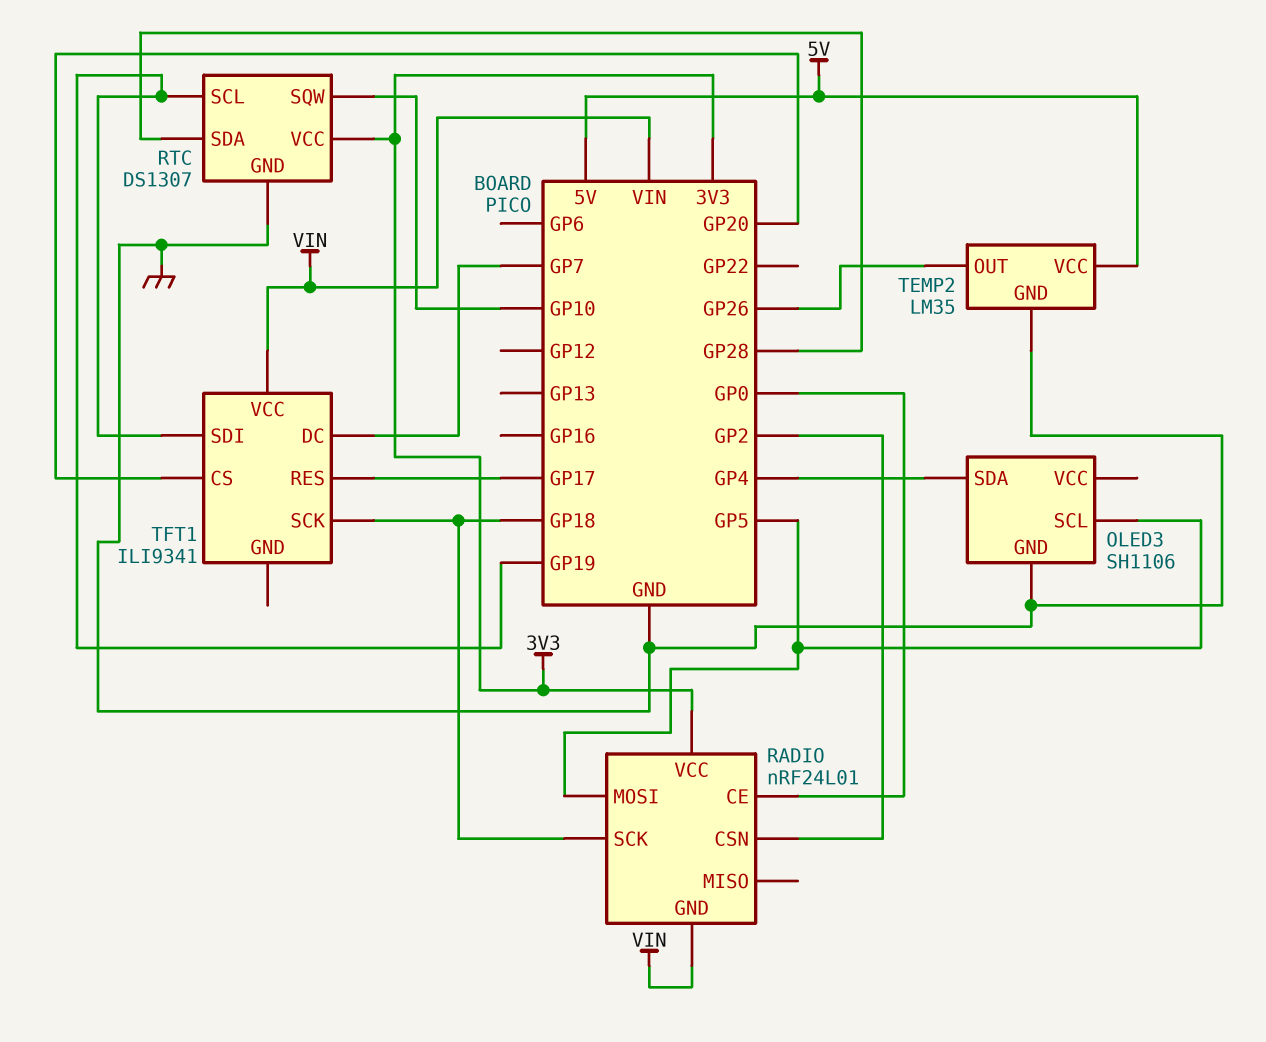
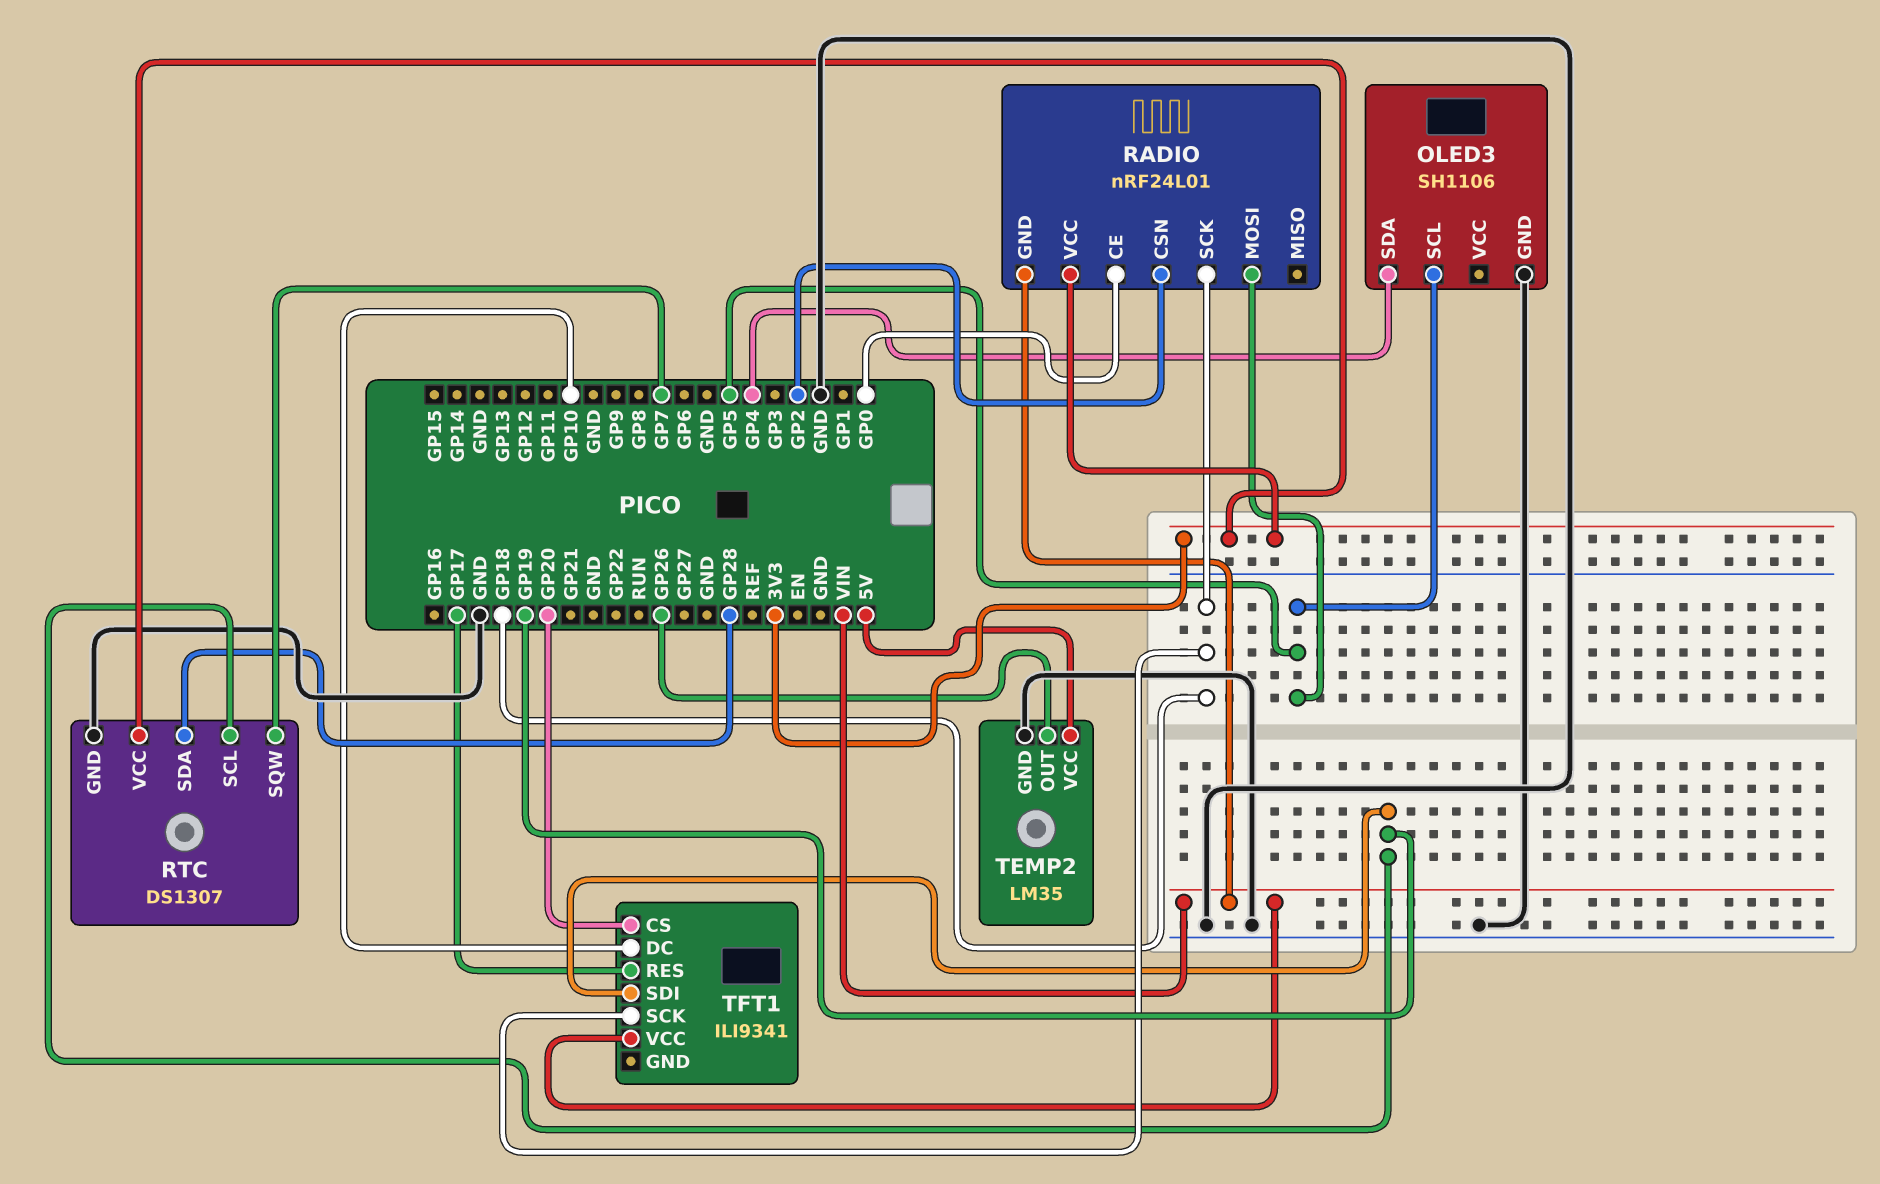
RTC pin SQW: GP10 -> GP7
TFT1 pin DC: GP7 -> GP10

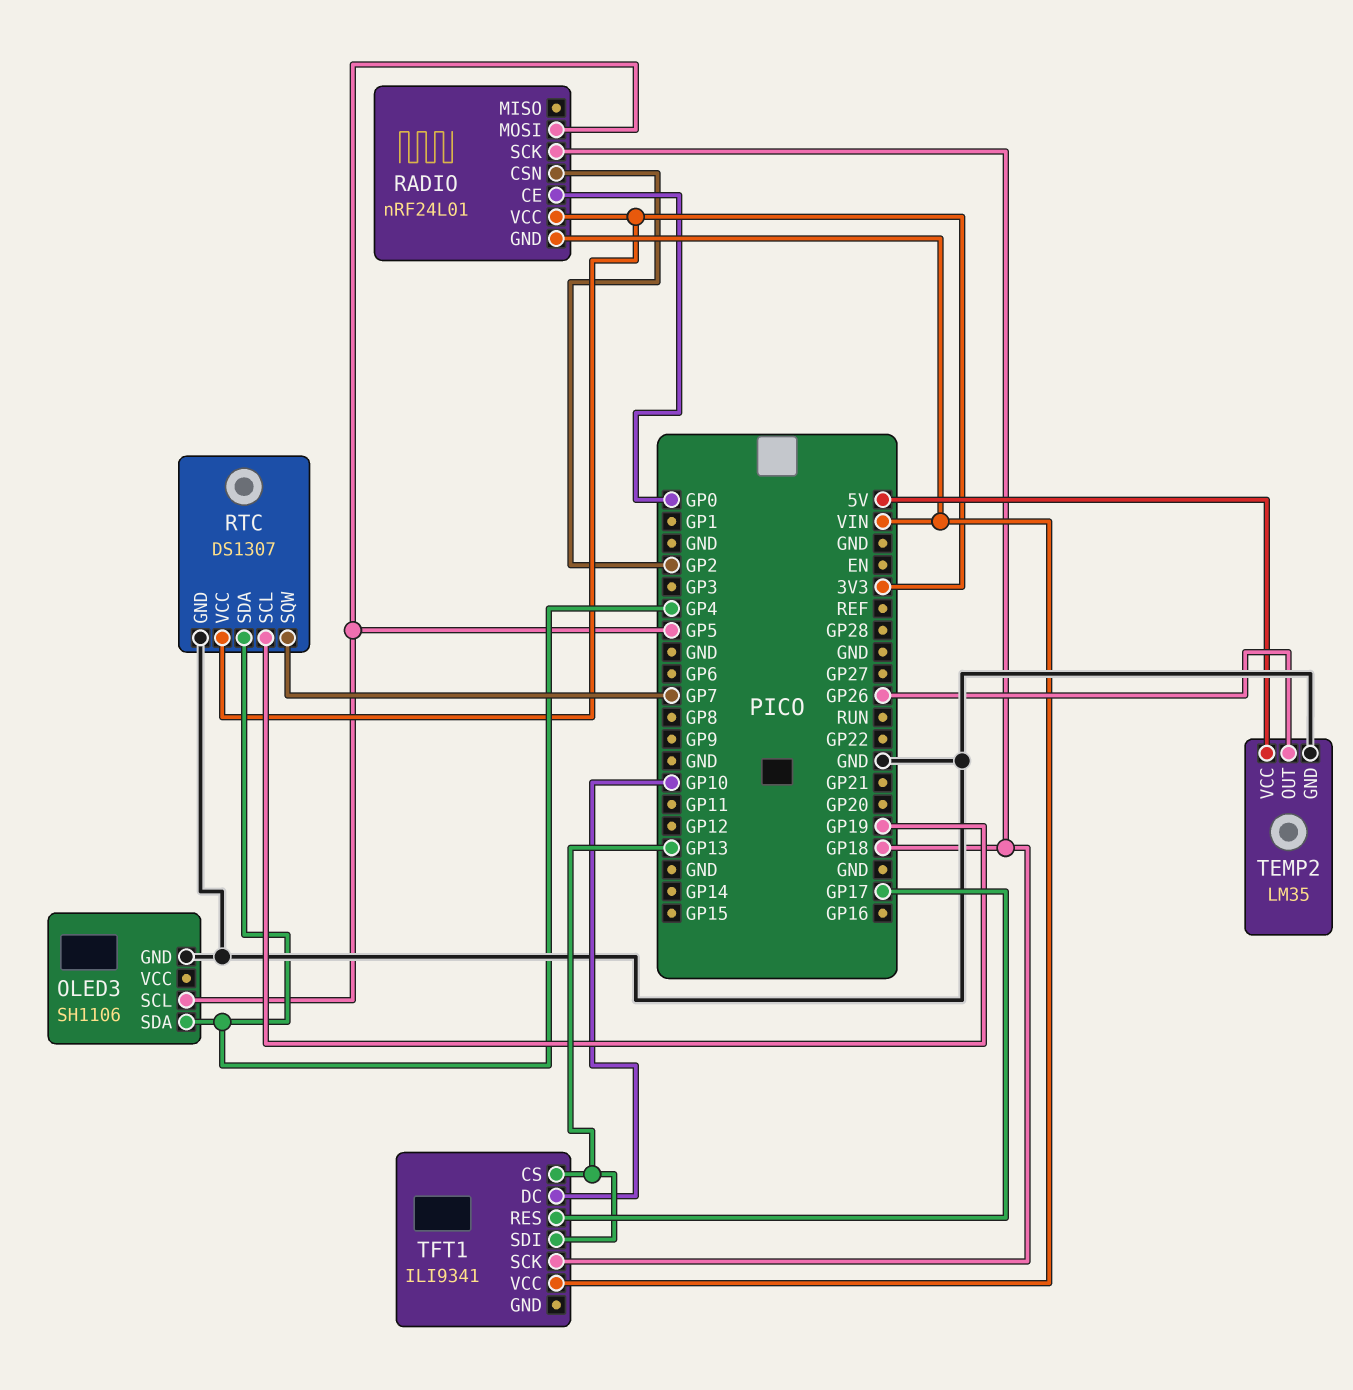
RTC pin SDA: GP28 -> GP4
TFT1 pin CS: GP20 -> GP13
TFT1 pin SDI: GP19 -> GP13

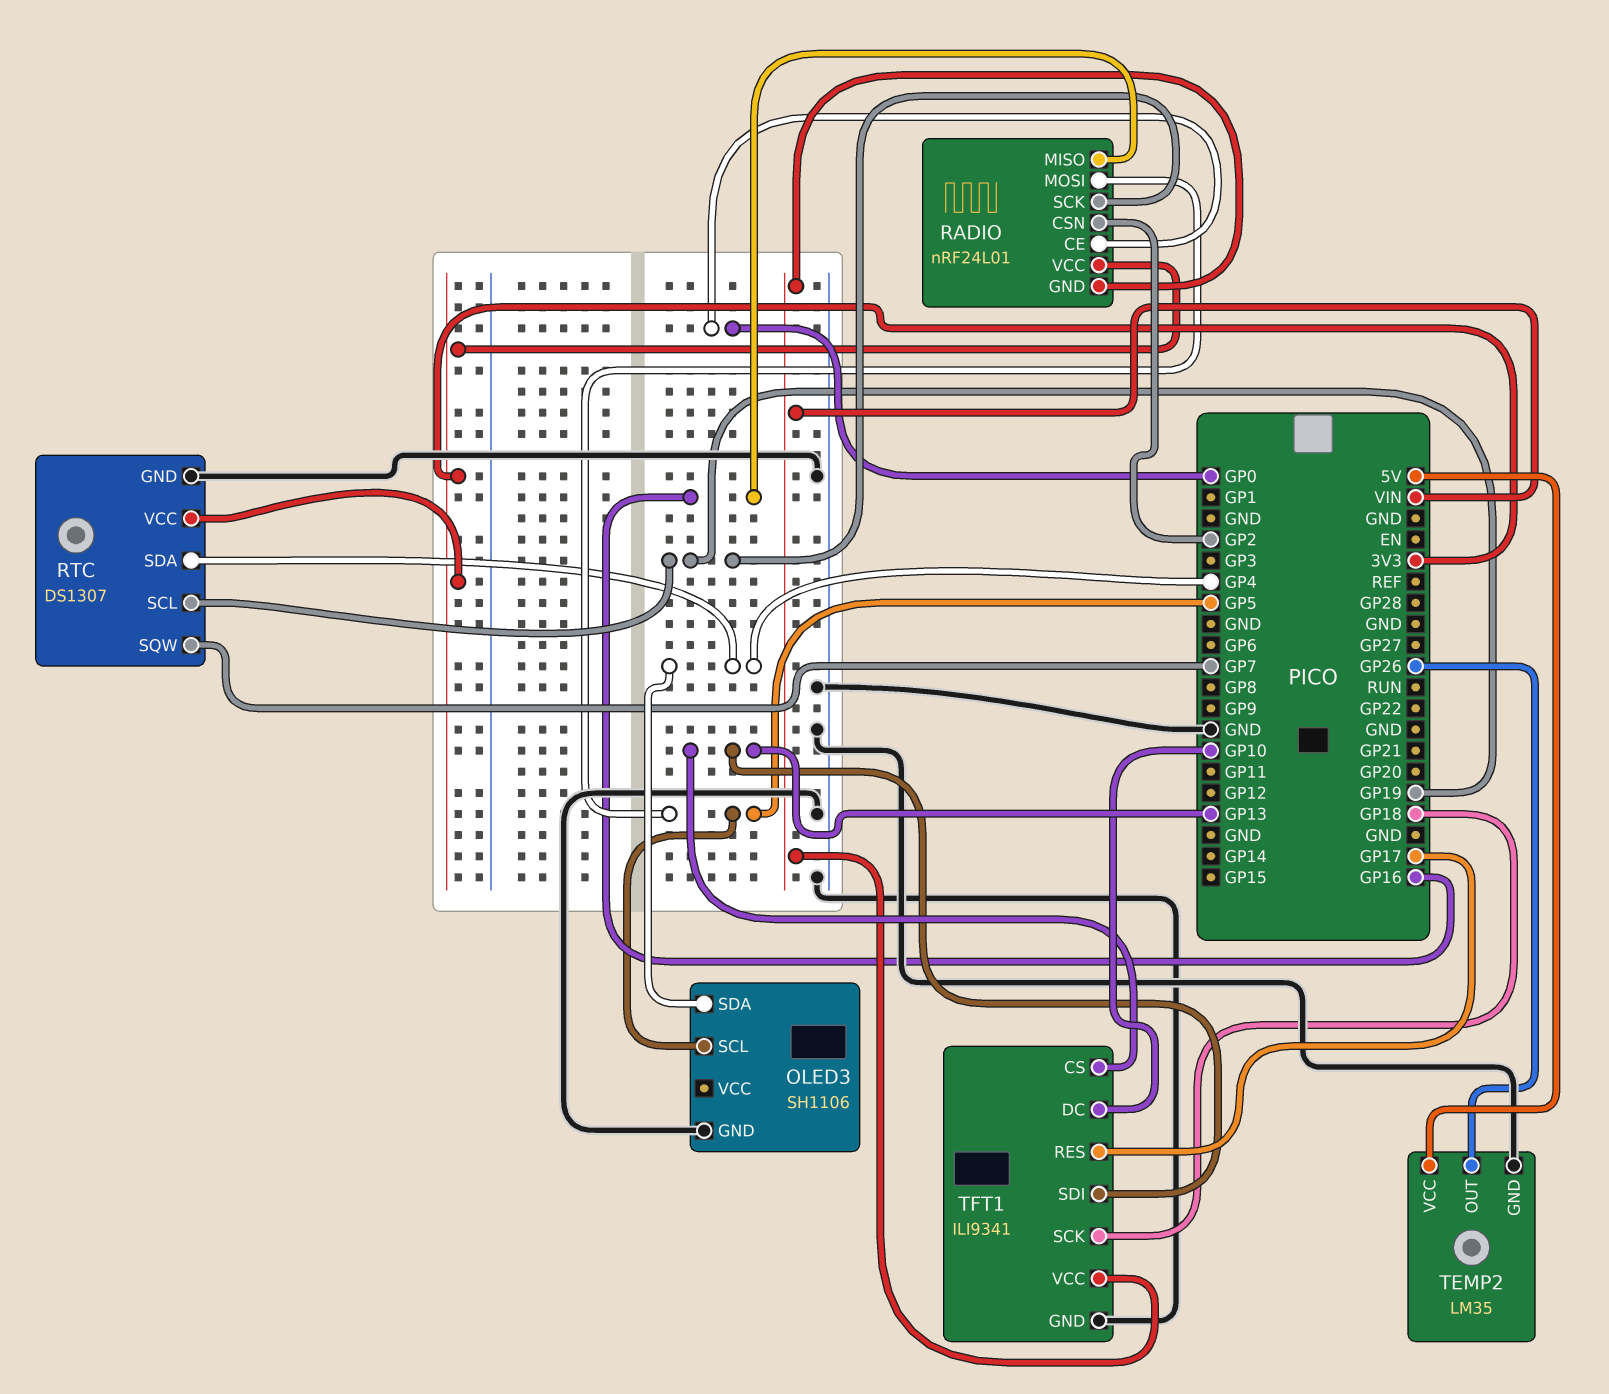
RADIO pin MISO: none -> GP16
RADIO pin SCK: GP18 -> GP19
TFT1 pin GND: none -> GND

